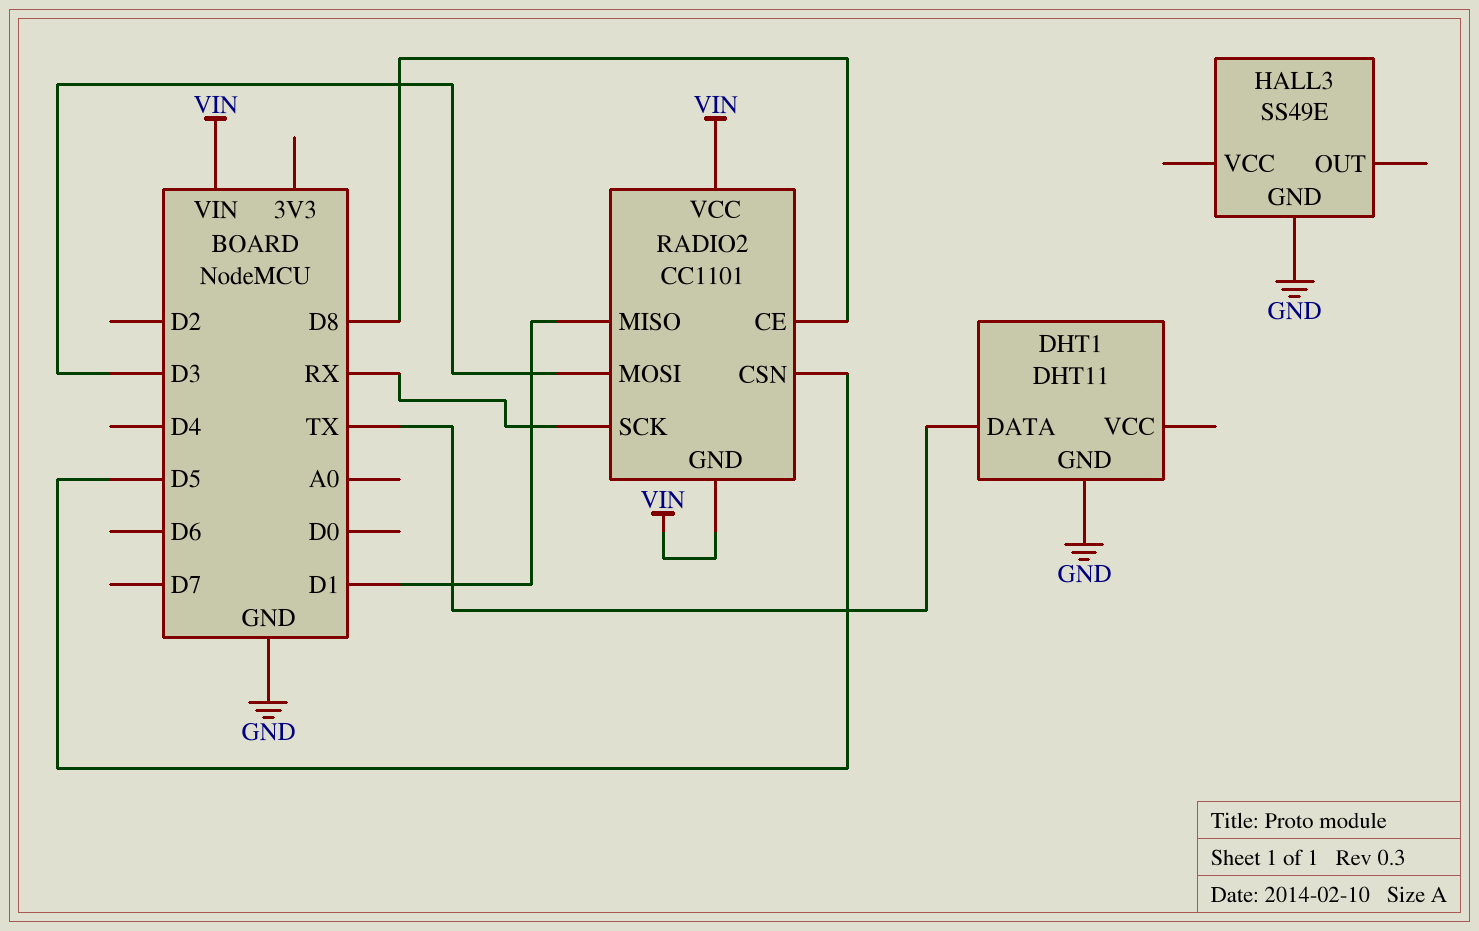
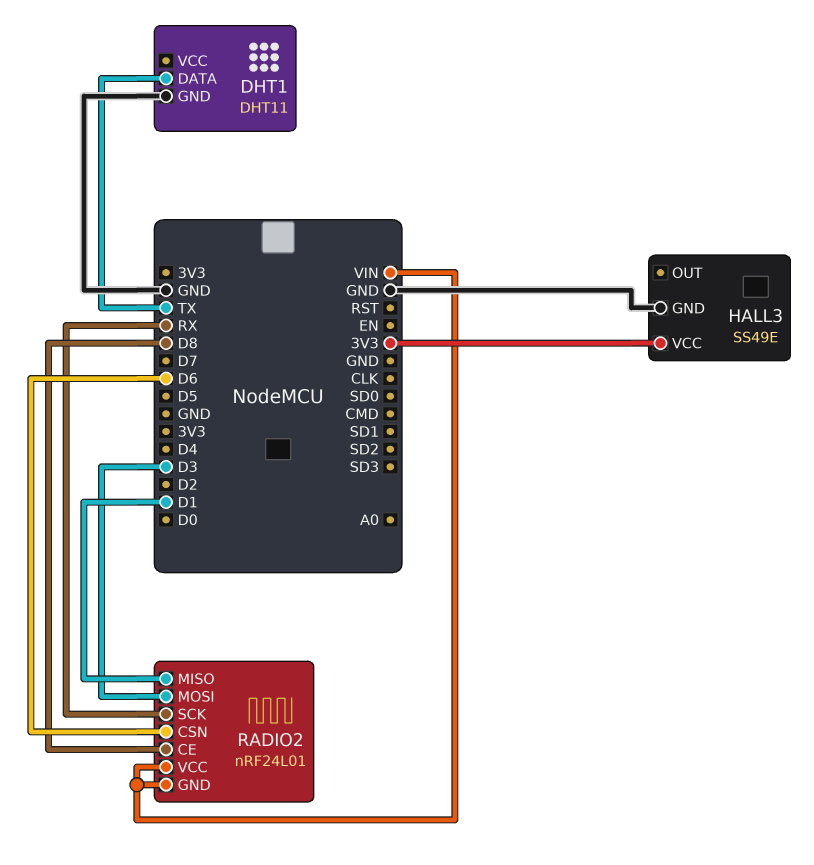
HALL3 pin VCC: none -> 3V3
RADIO2: CC1101 -> nRF24L01
RADIO2 pin CSN: D5 -> D6

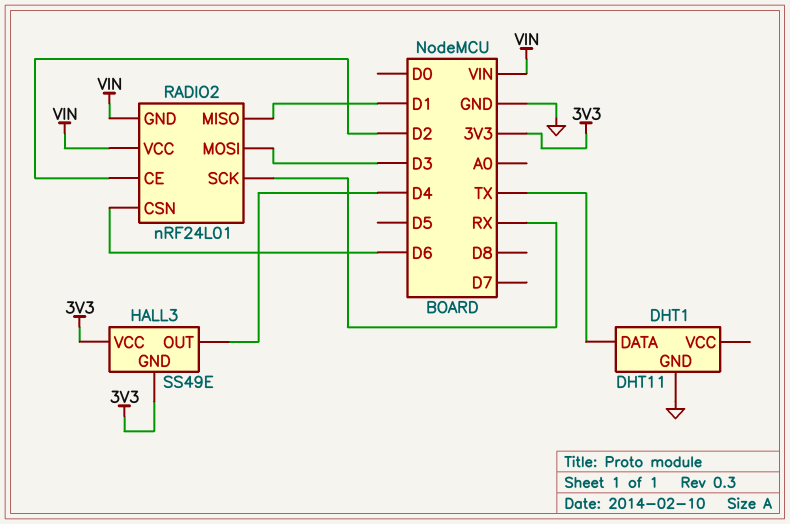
HALL3 pin GND: GND -> 3V3
HALL3 pin OUT: none -> D4
RADIO2 pin CE: D8 -> D2

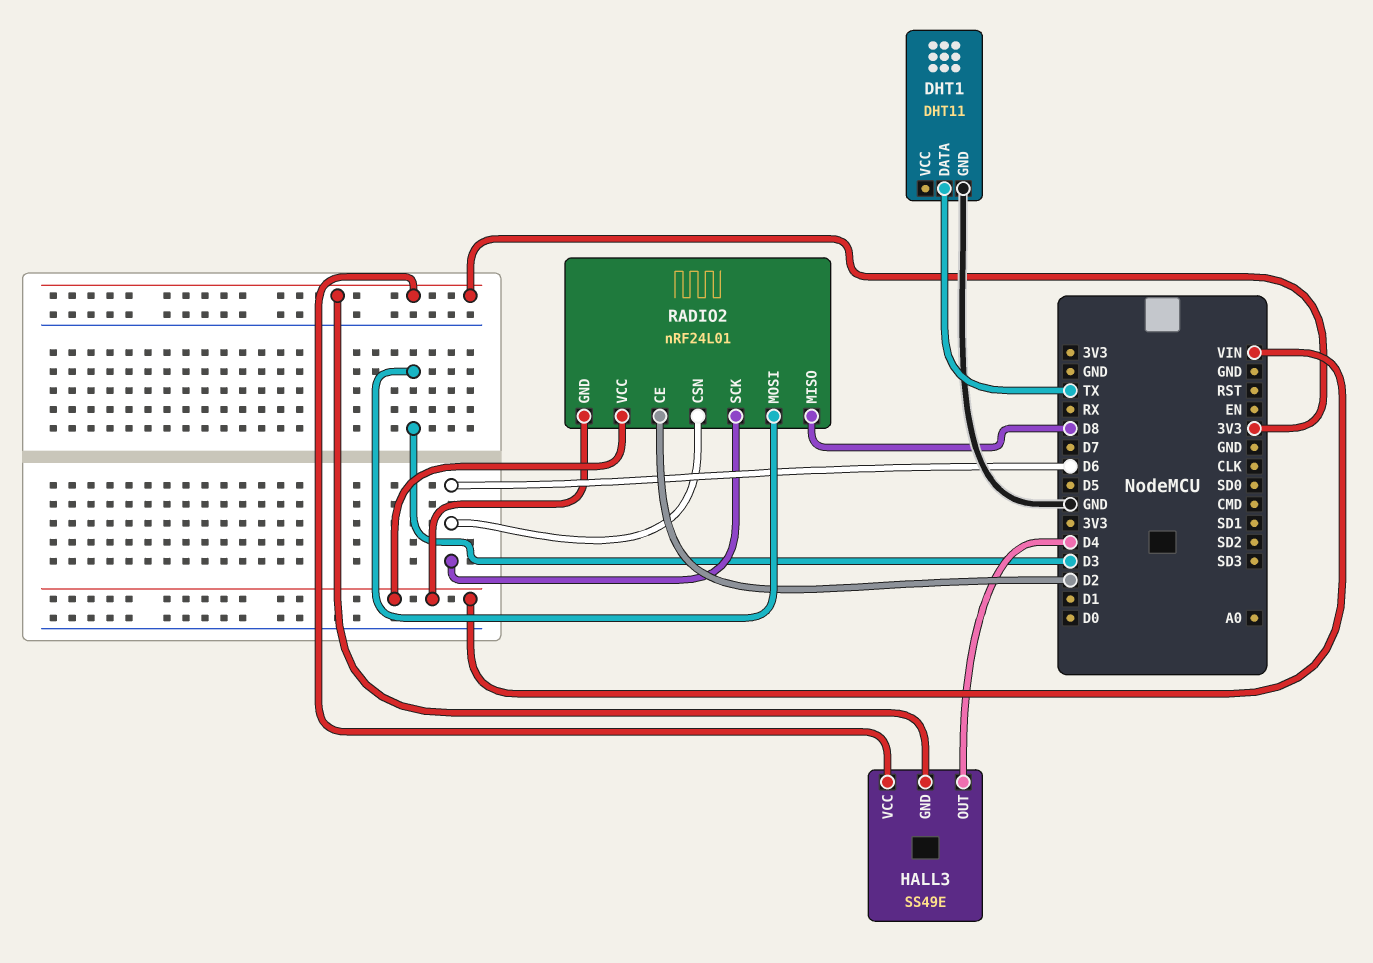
RADIO2 pin MISO: D1 -> D8
RADIO2 pin SCK: RX -> D6

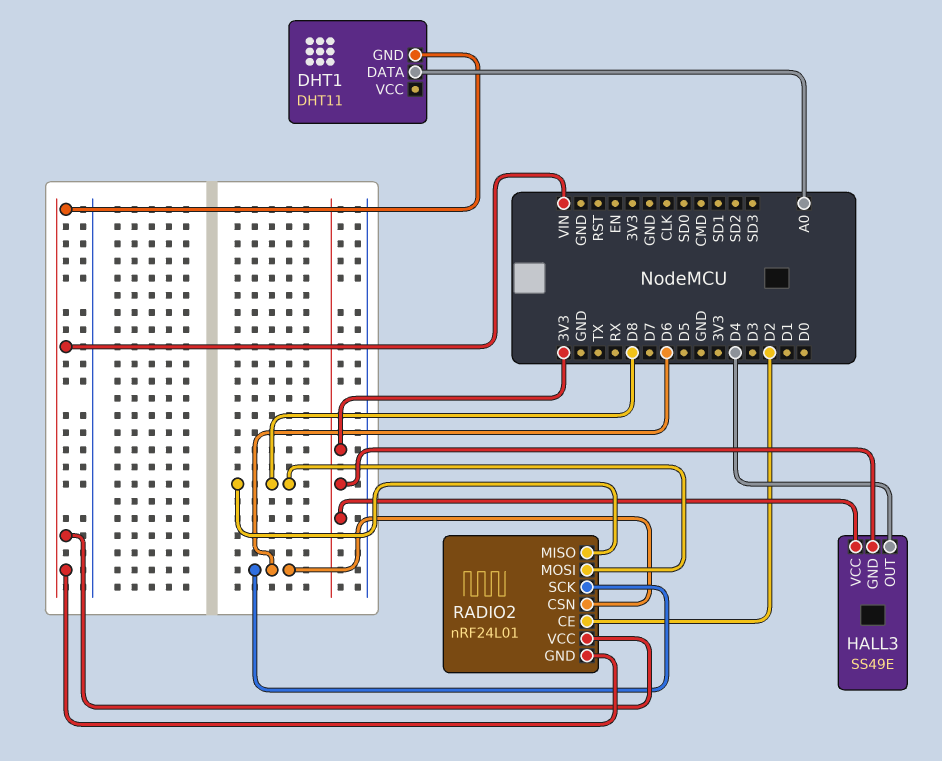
DHT1 pin DATA: TX -> A0
DHT1 pin GND: GND -> VIN
RADIO2 pin MOSI: D3 -> D8

